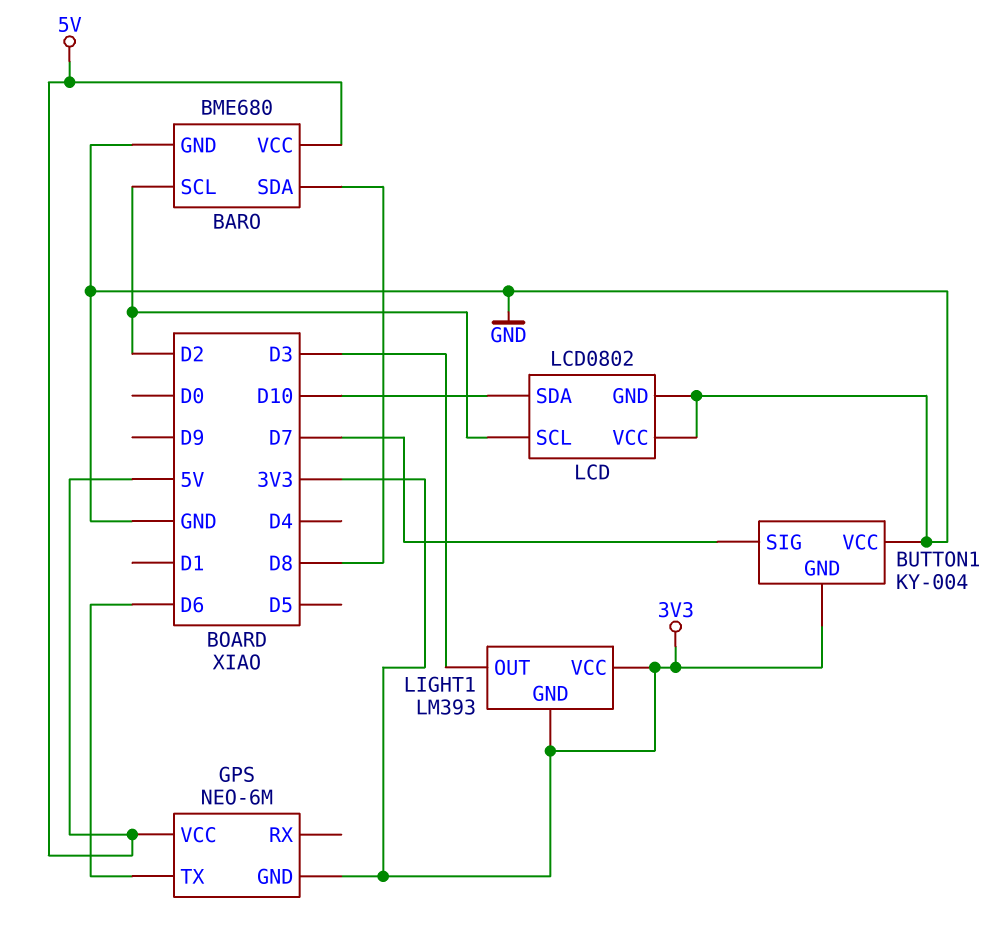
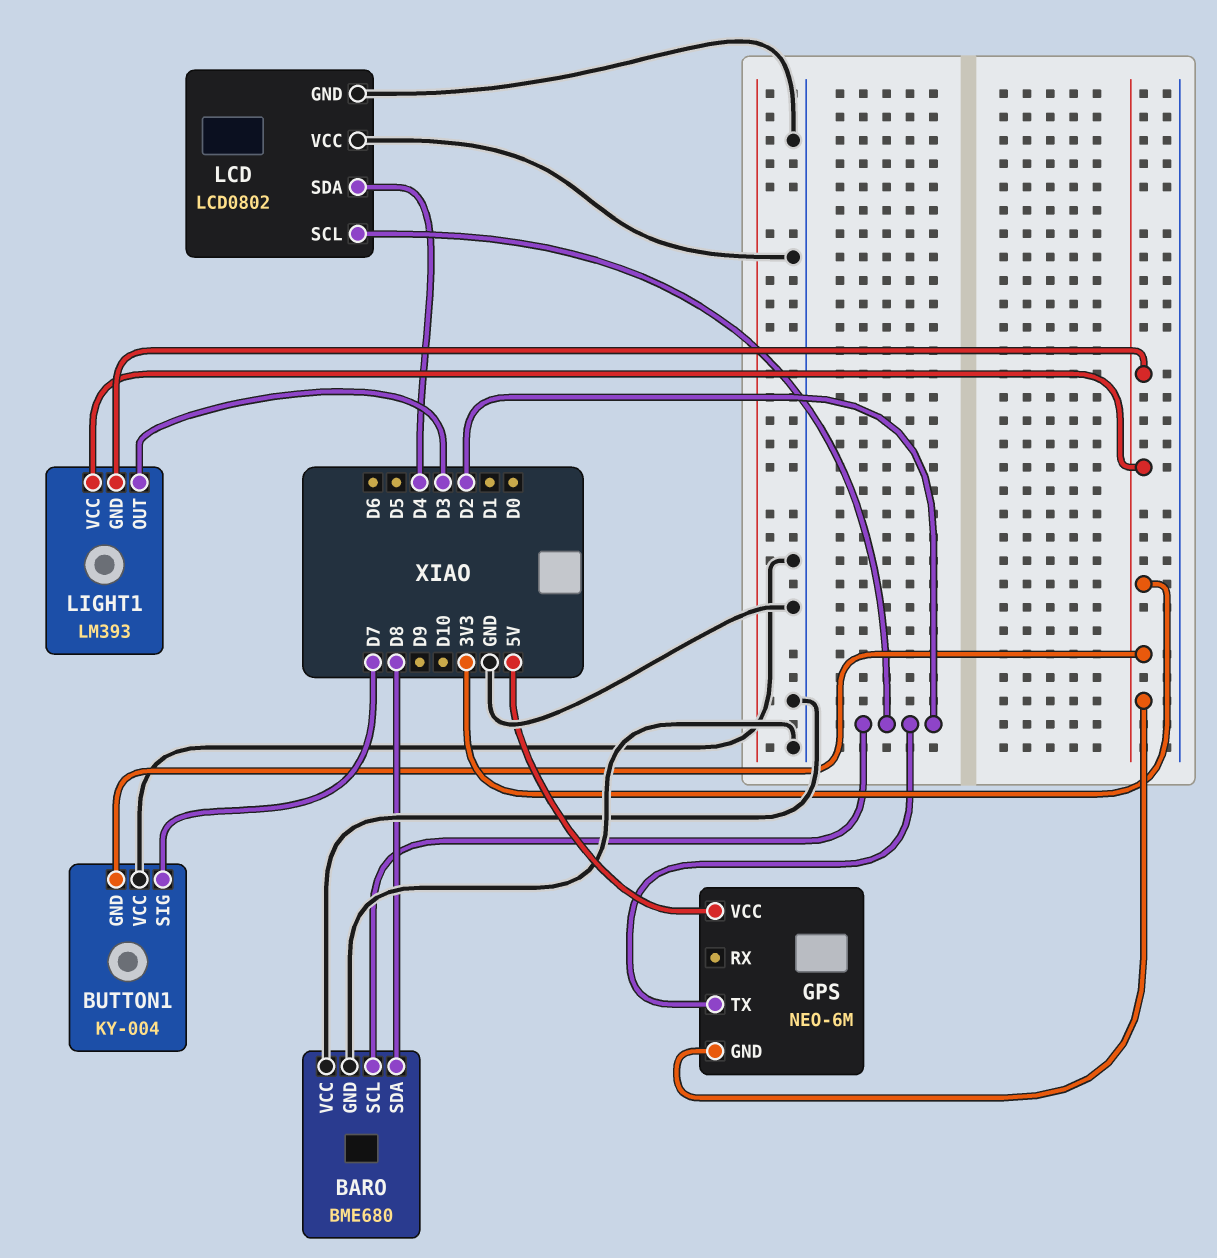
BARO pin VCC: 5V -> GND
GPS pin TX: D6 -> D2
LCD pin SDA: D10 -> D4

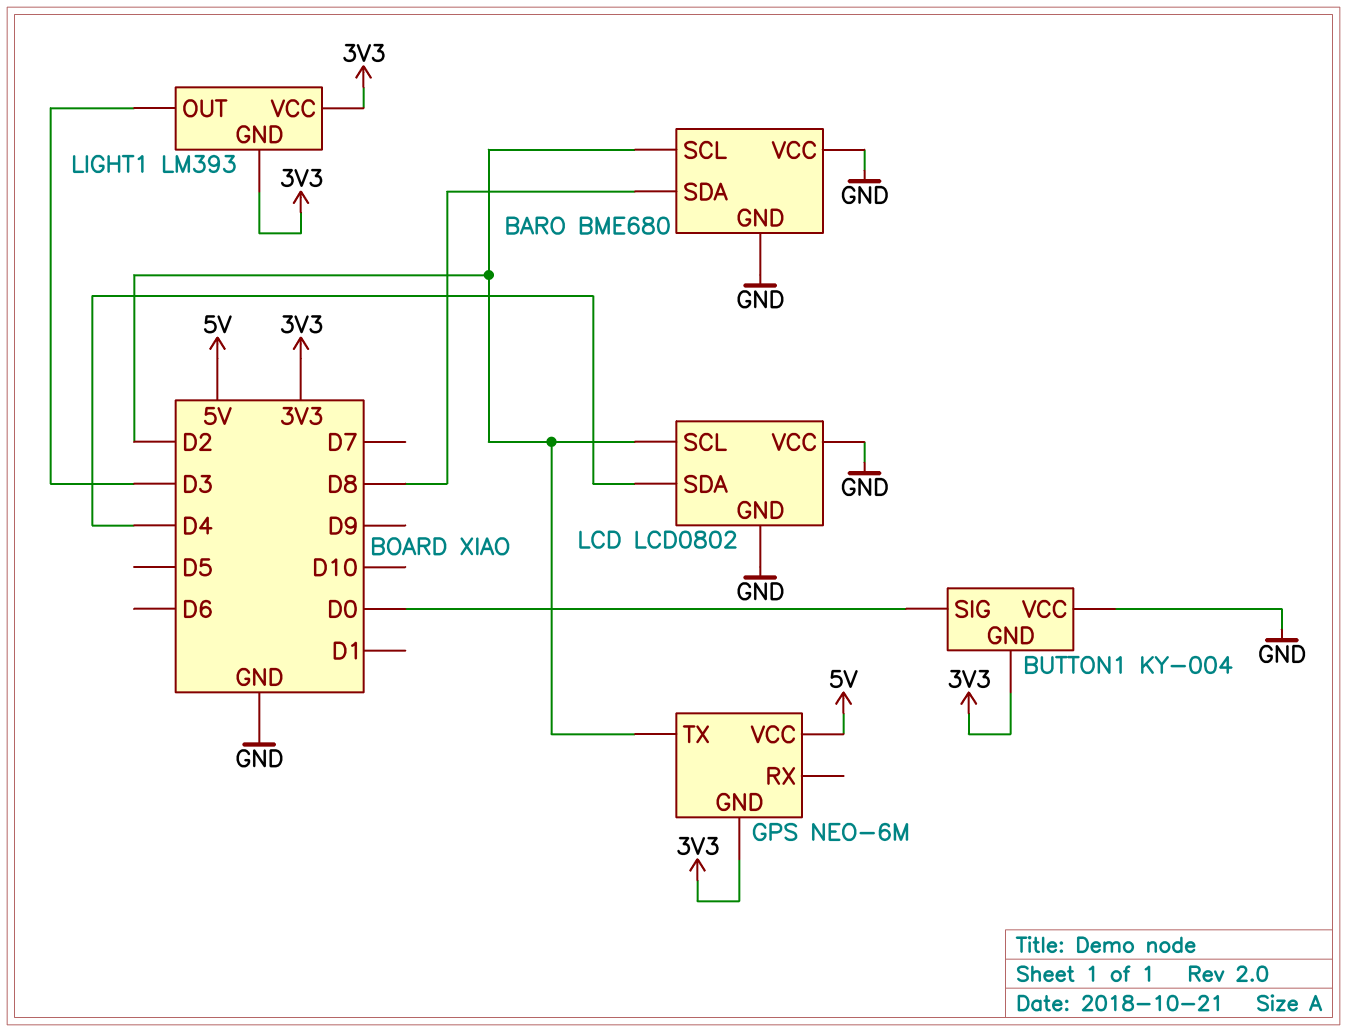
BUTTON1 pin SIG: D7 -> D0

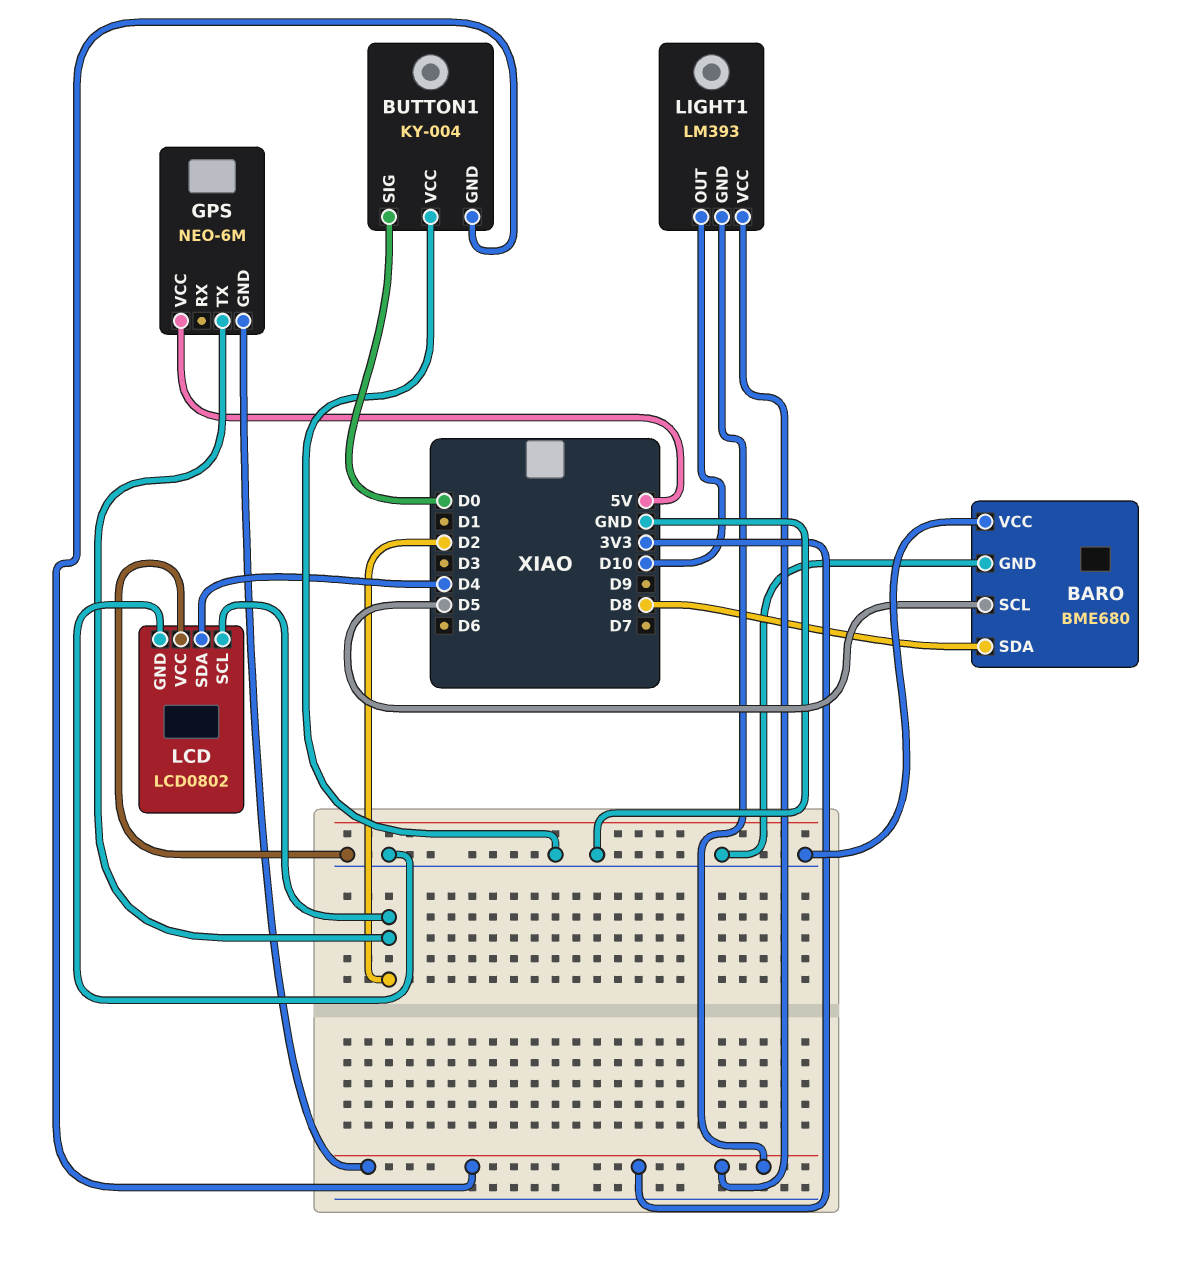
BARO pin SCL: D2 -> D5
LIGHT1 pin OUT: D3 -> D10

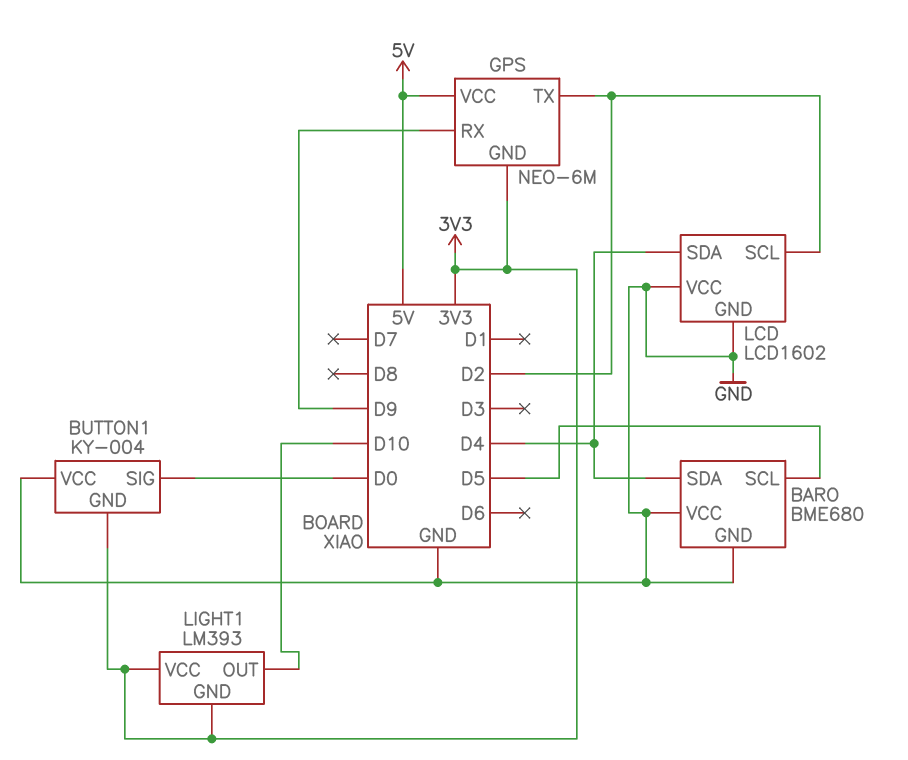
BARO pin SDA: D8 -> D4
GPS pin RX: none -> D9
LCD: LCD0802 -> LCD1602

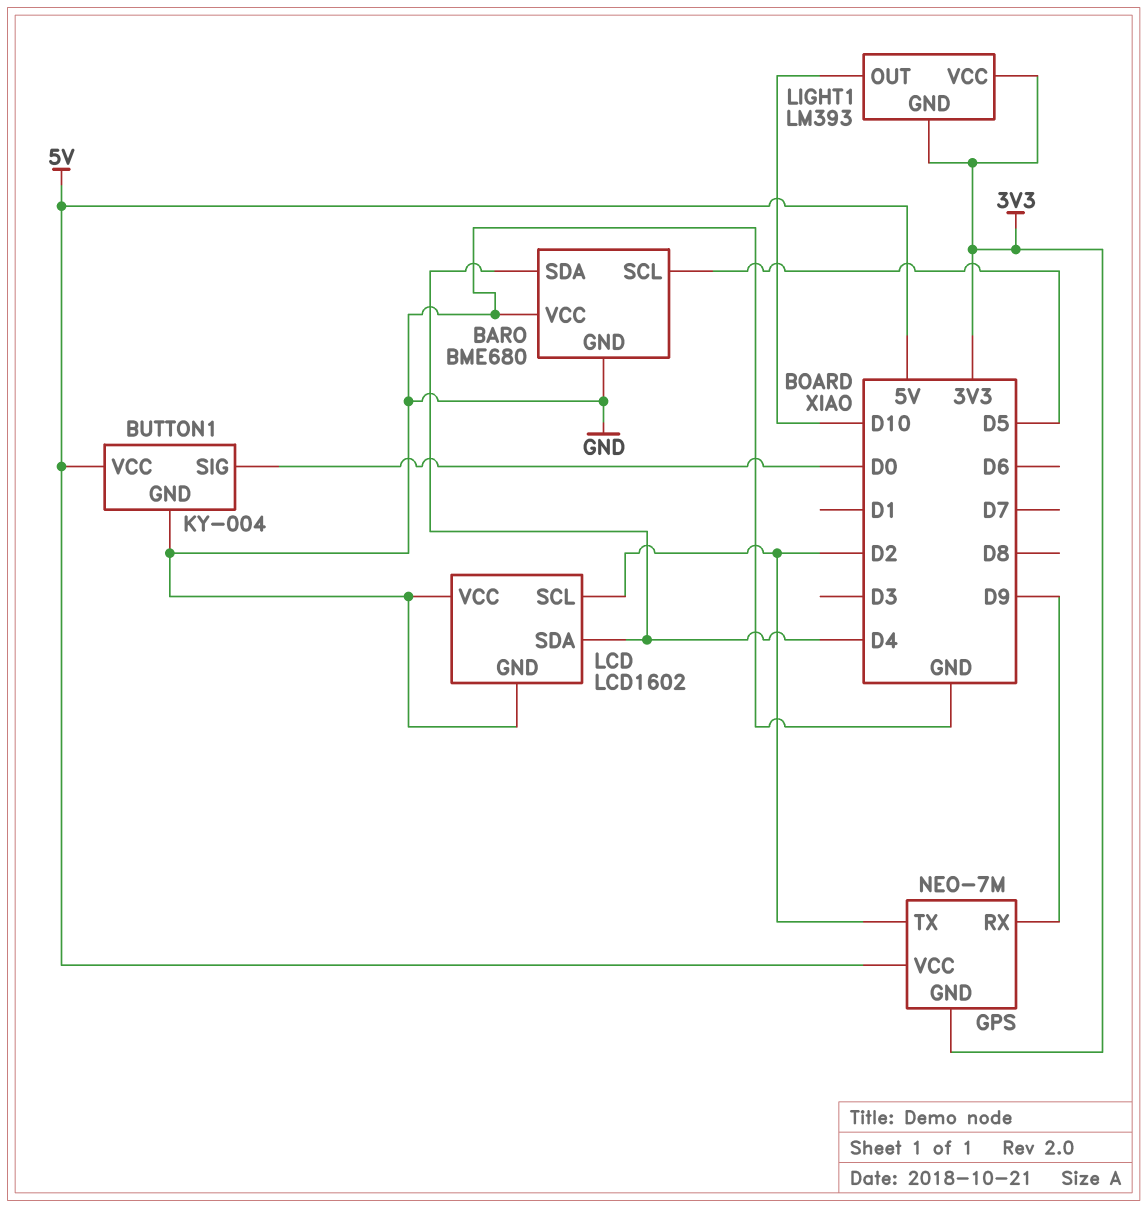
BUTTON1 pin GND: 3V3 -> GND
BUTTON1 pin VCC: GND -> 5V
GPS: NEO-6M -> NEO-7M

